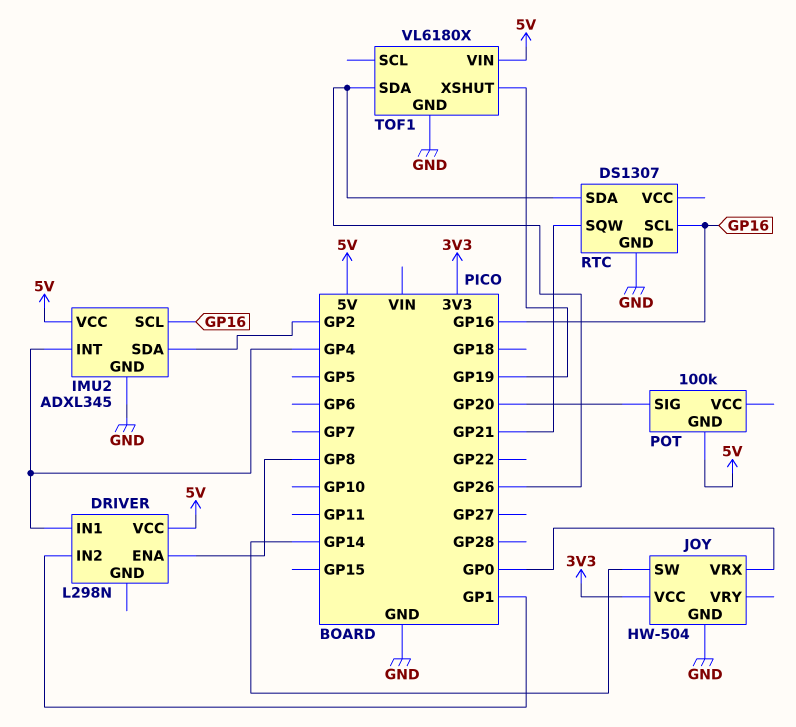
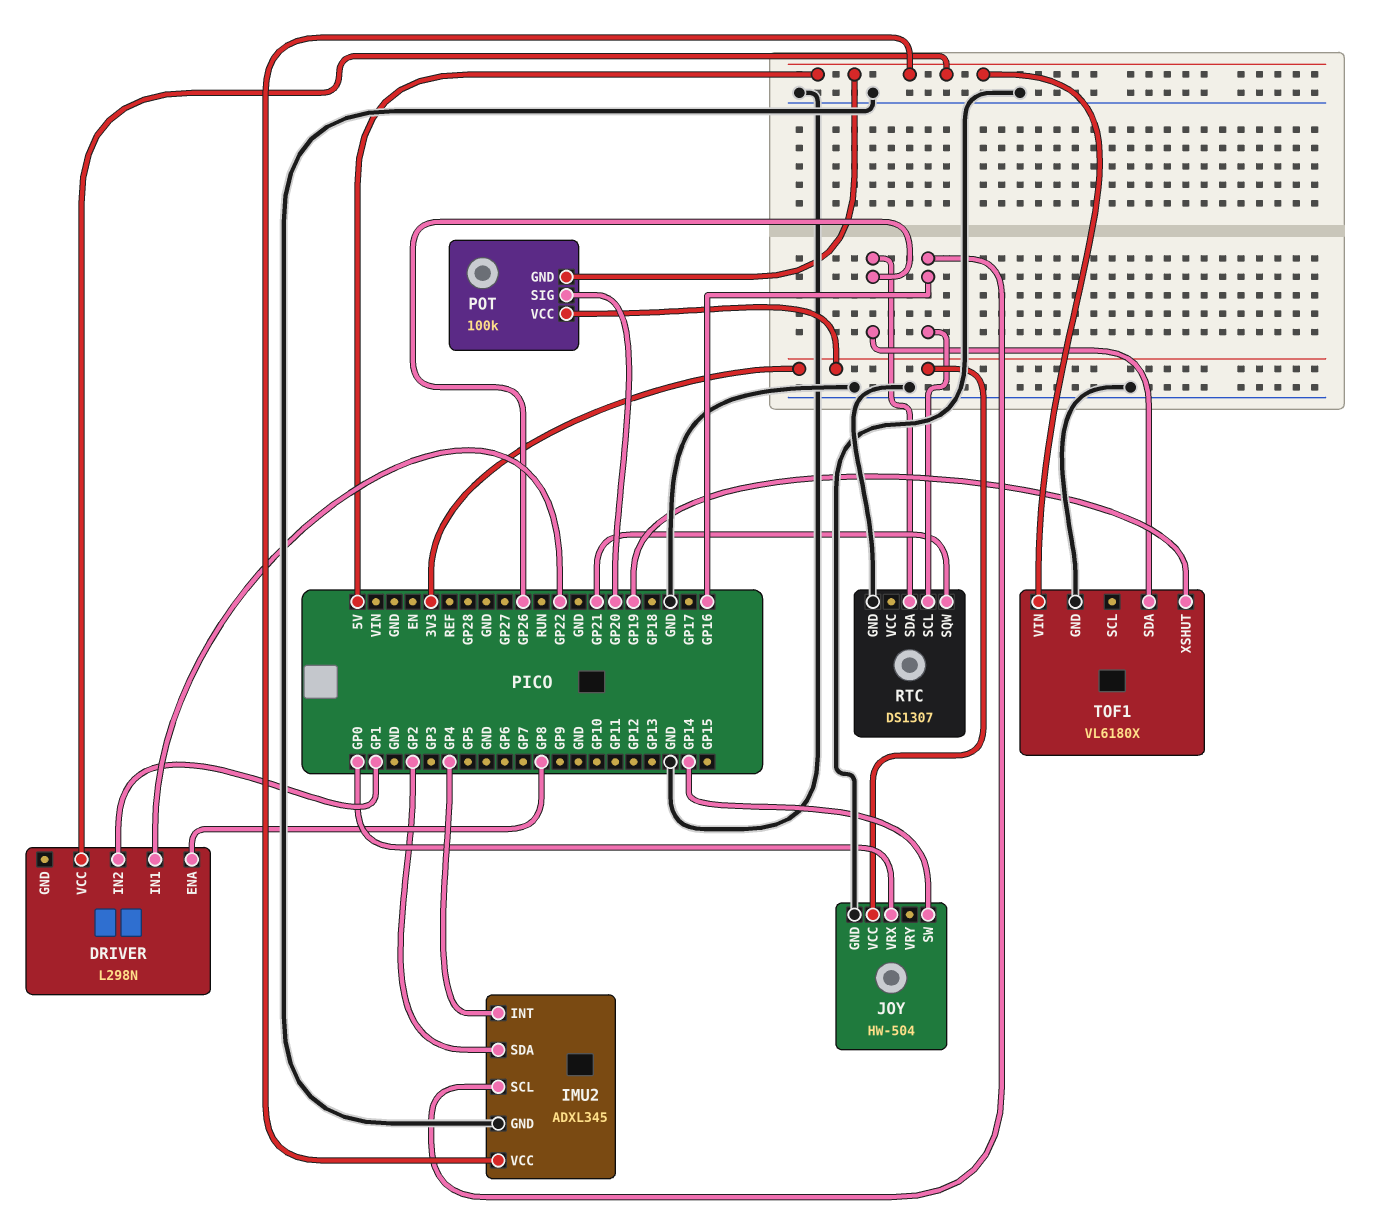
DRIVER pin IN1: GP4 -> GP22
POT pin VCC: none -> 3V3

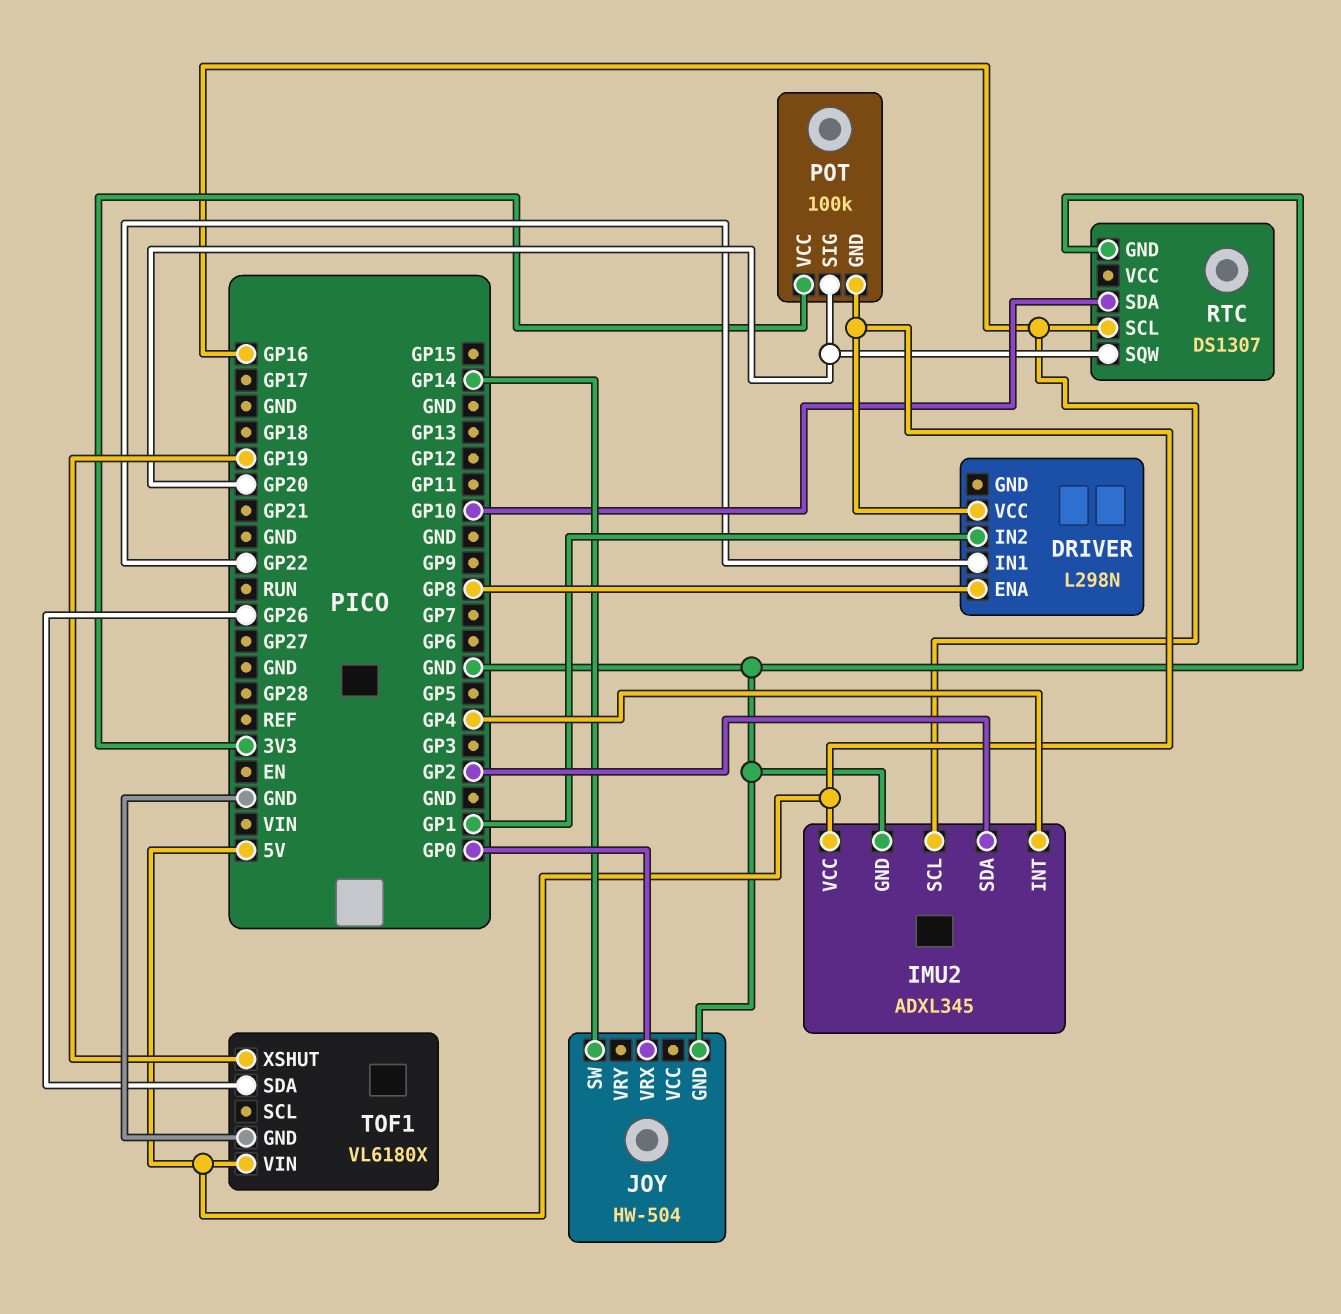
JOY pin VCC: 3V3 -> none
RTC pin SDA: GP26 -> GP10
RTC pin SQW: GP21 -> GP20

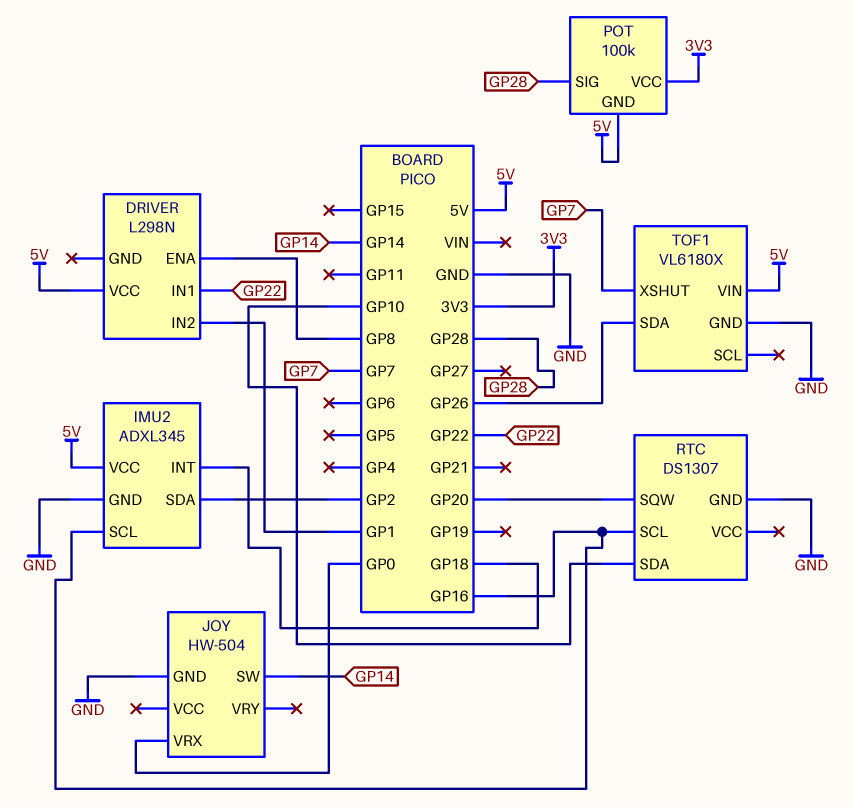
IMU2 pin INT: GP4 -> GP18
POT pin SIG: GP20 -> GP28
TOF1 pin XSHUT: GP19 -> GP7

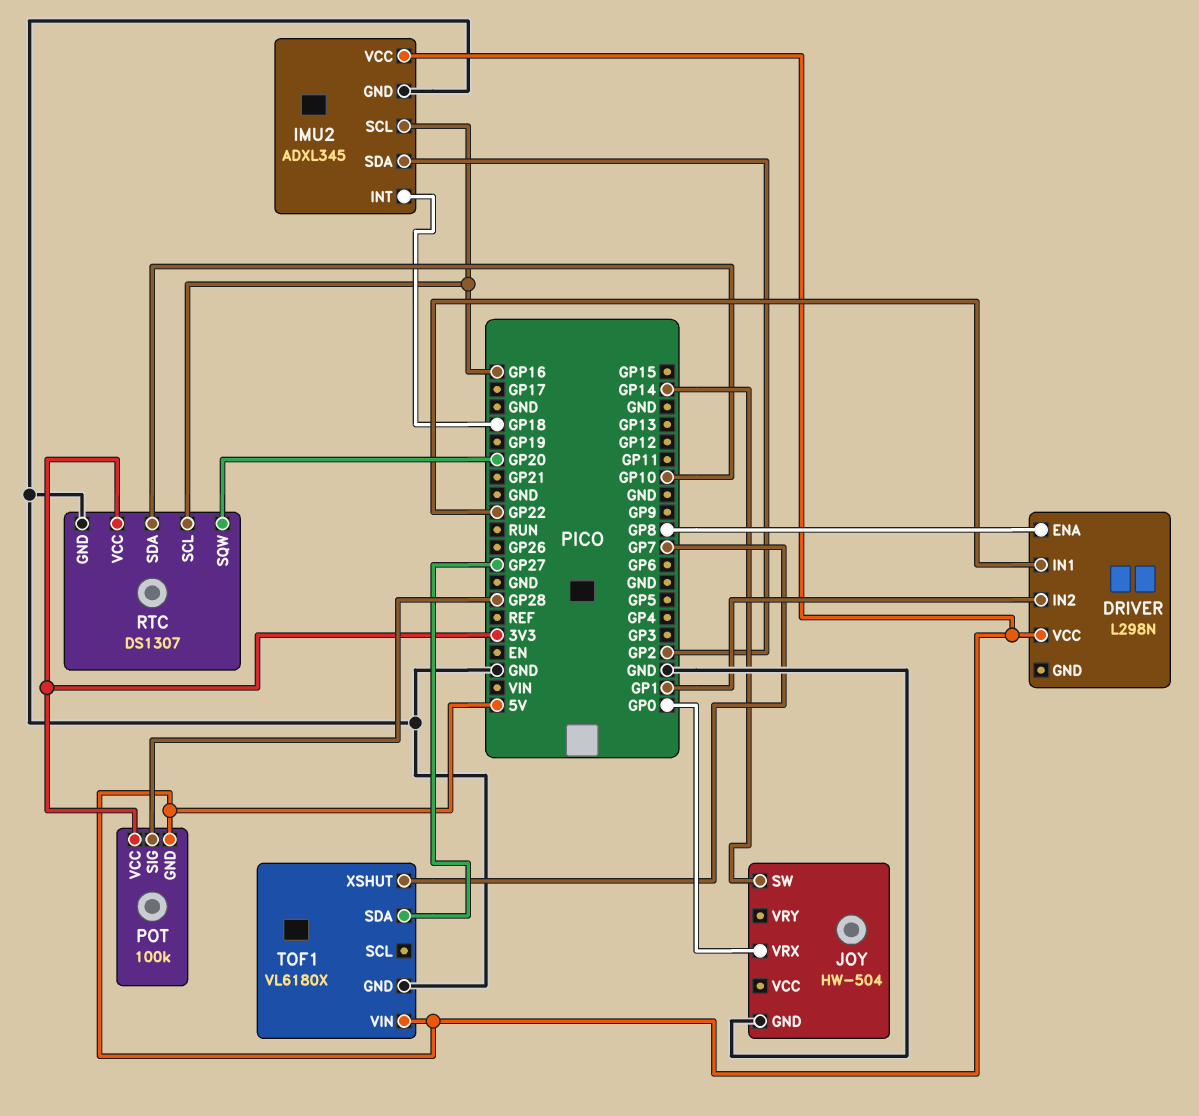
RTC pin VCC: none -> 3V3
TOF1 pin SDA: GP26 -> GP27

